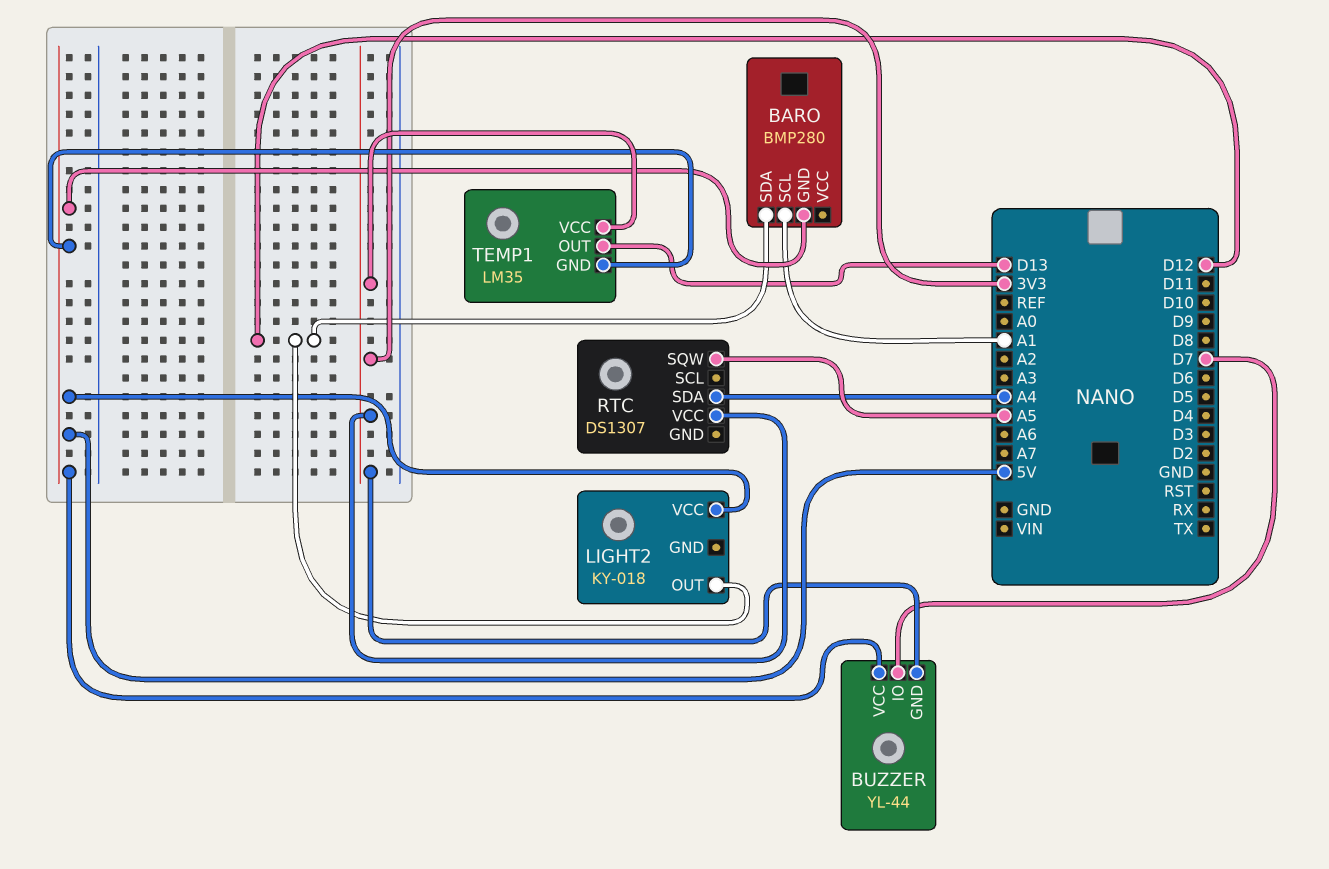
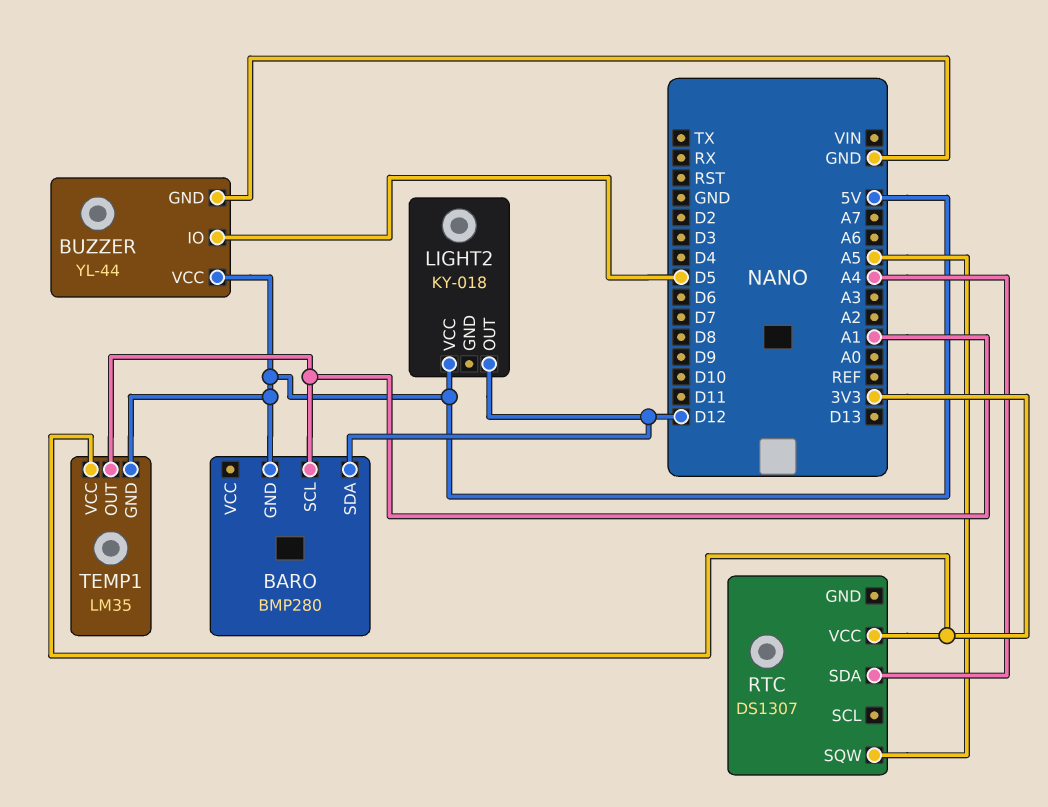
BUZZER pin GND: 3V3 -> GND
BUZZER pin IO: D7 -> D5
TEMP1 pin OUT: D13 -> A1

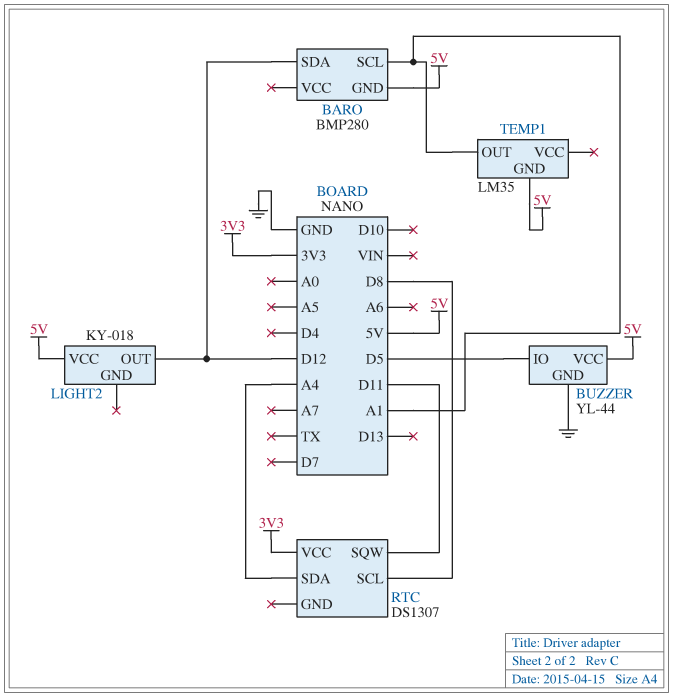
RTC pin SCL: none -> D8
RTC pin SQW: A5 -> D11
TEMP1 pin VCC: 3V3 -> none

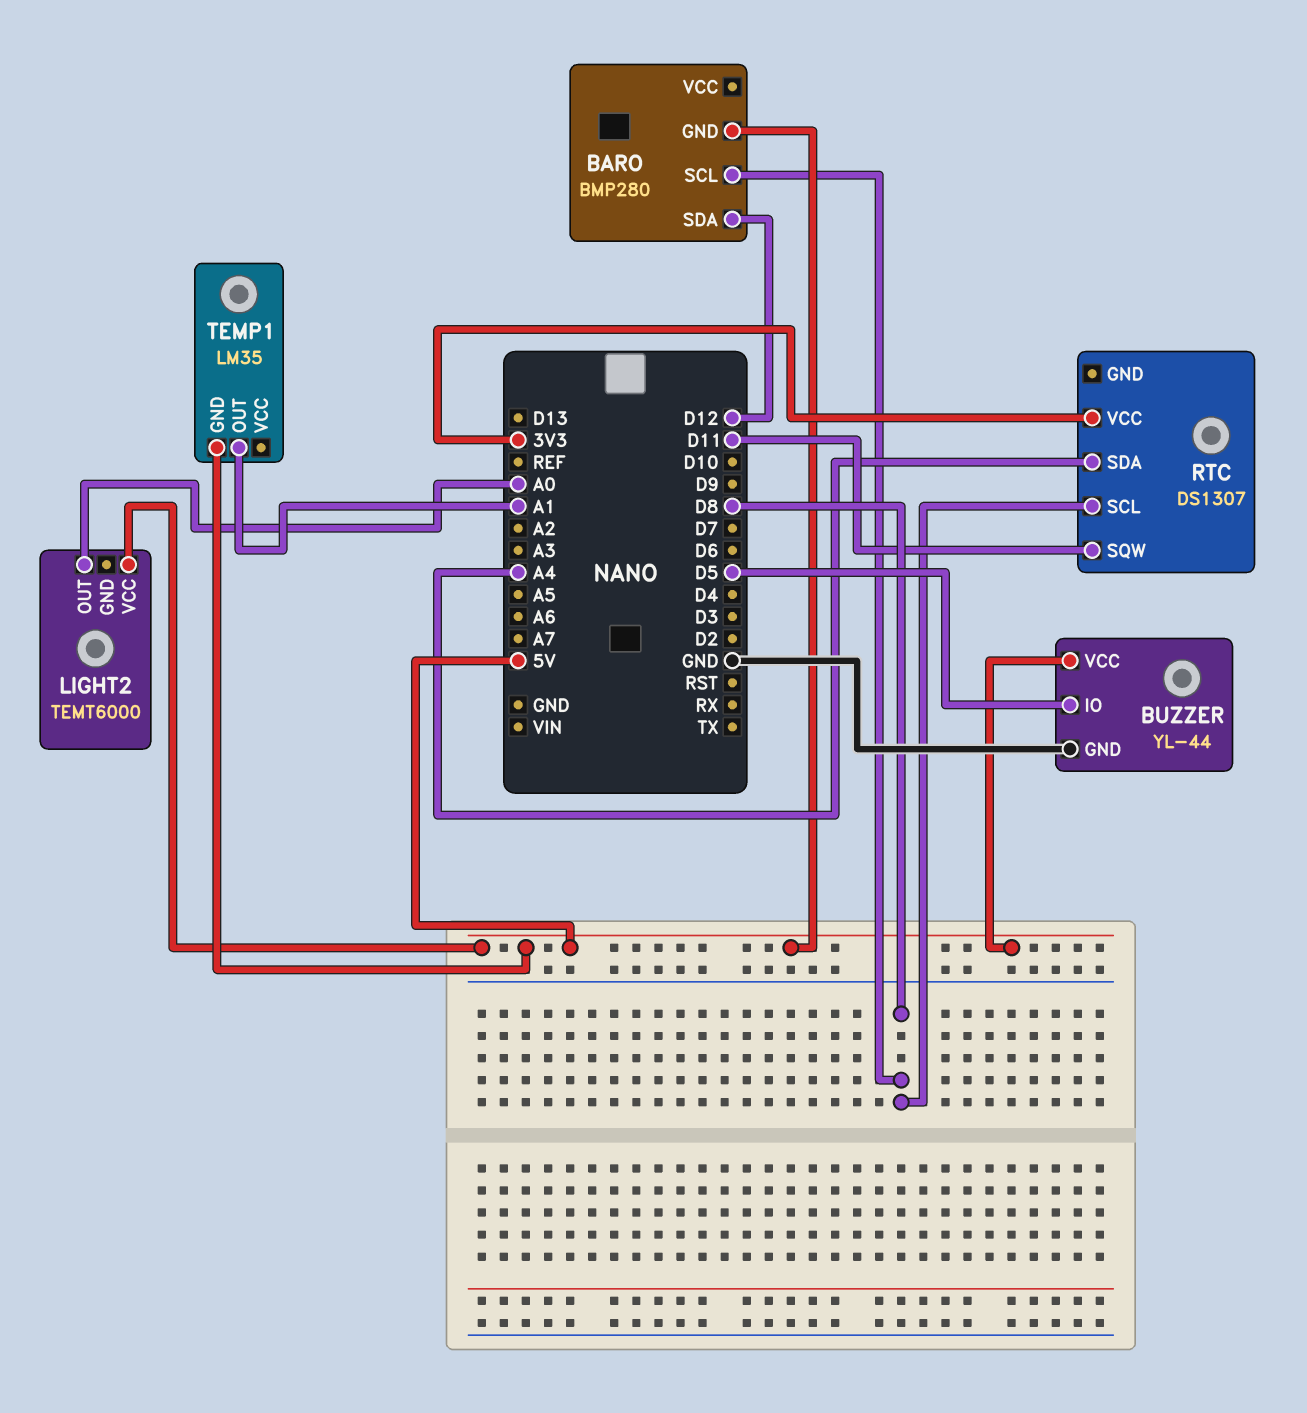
BARO pin SCL: A1 -> D8
LIGHT2: KY-018 -> TEMT6000
LIGHT2 pin OUT: D12 -> A0

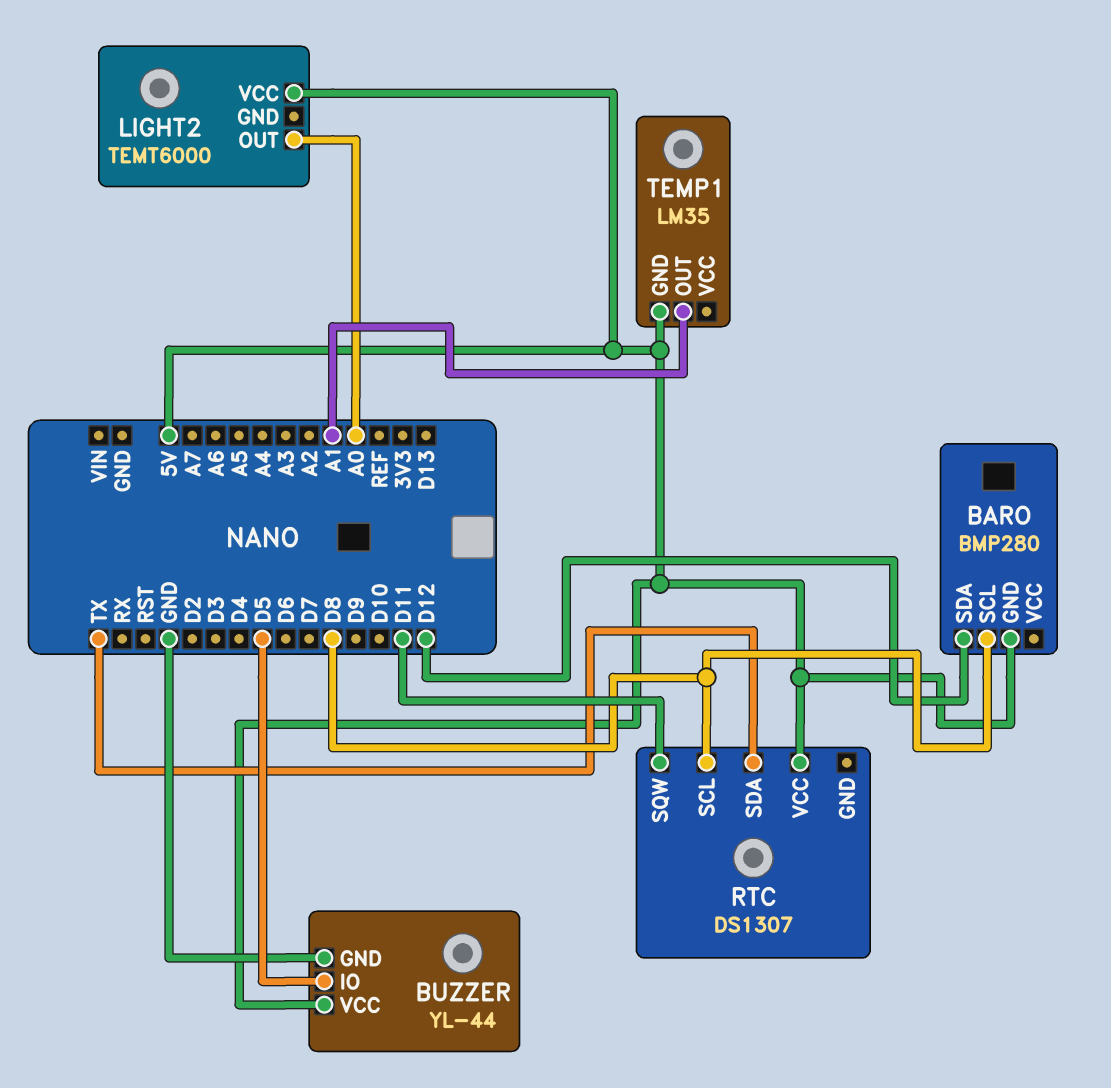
RTC pin SDA: A4 -> TX
RTC pin VCC: 3V3 -> 5V

